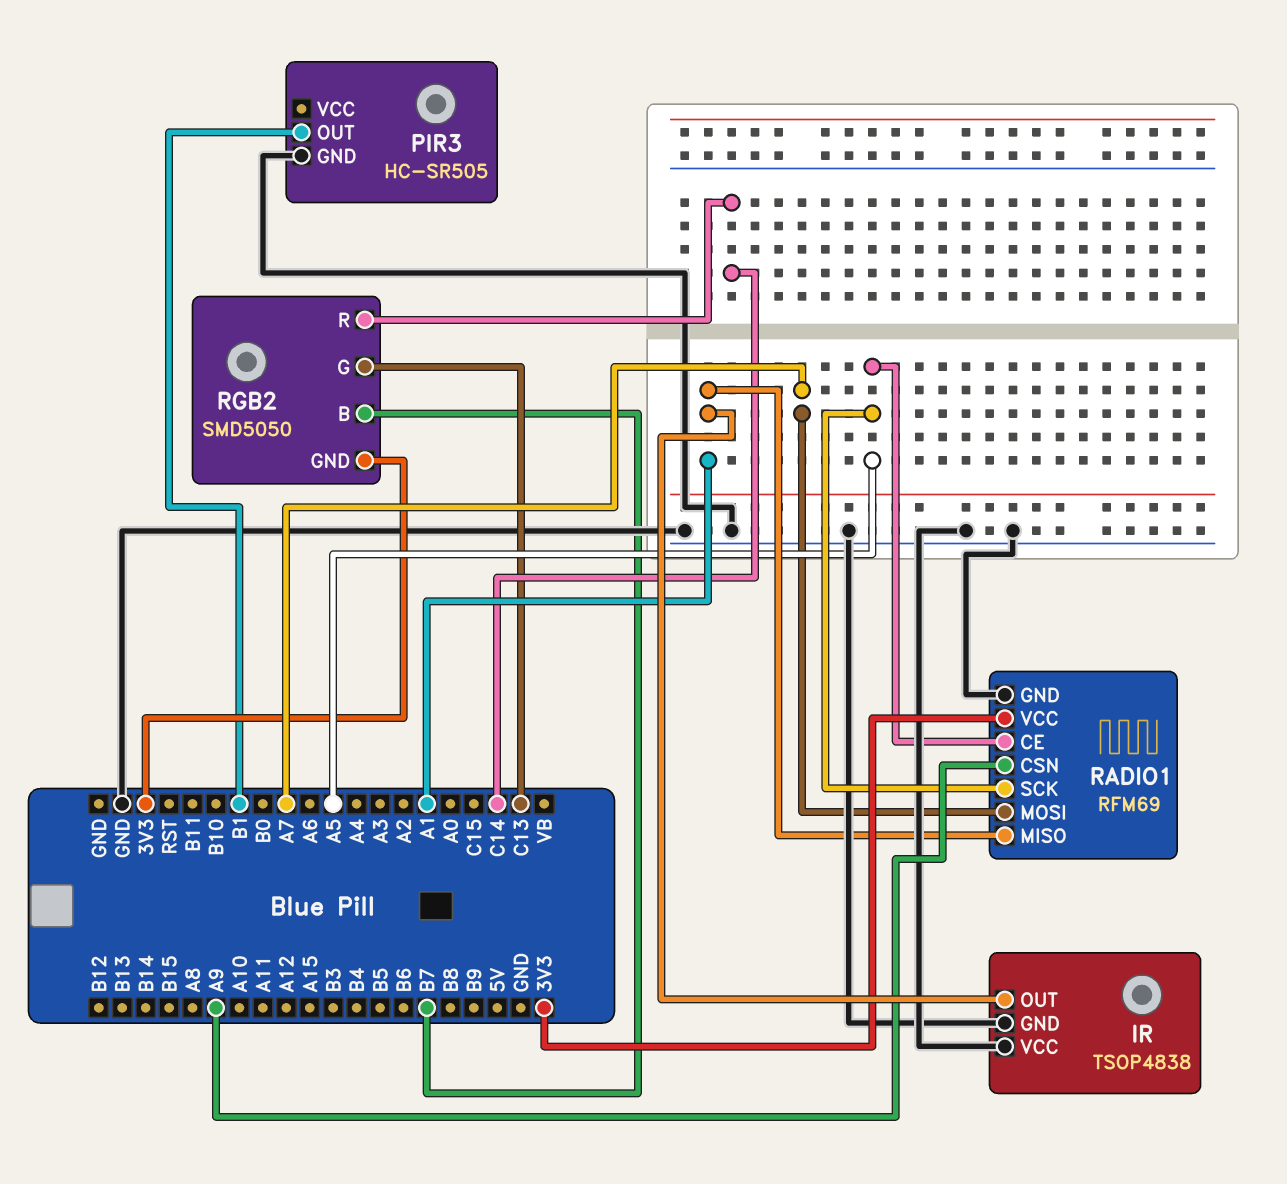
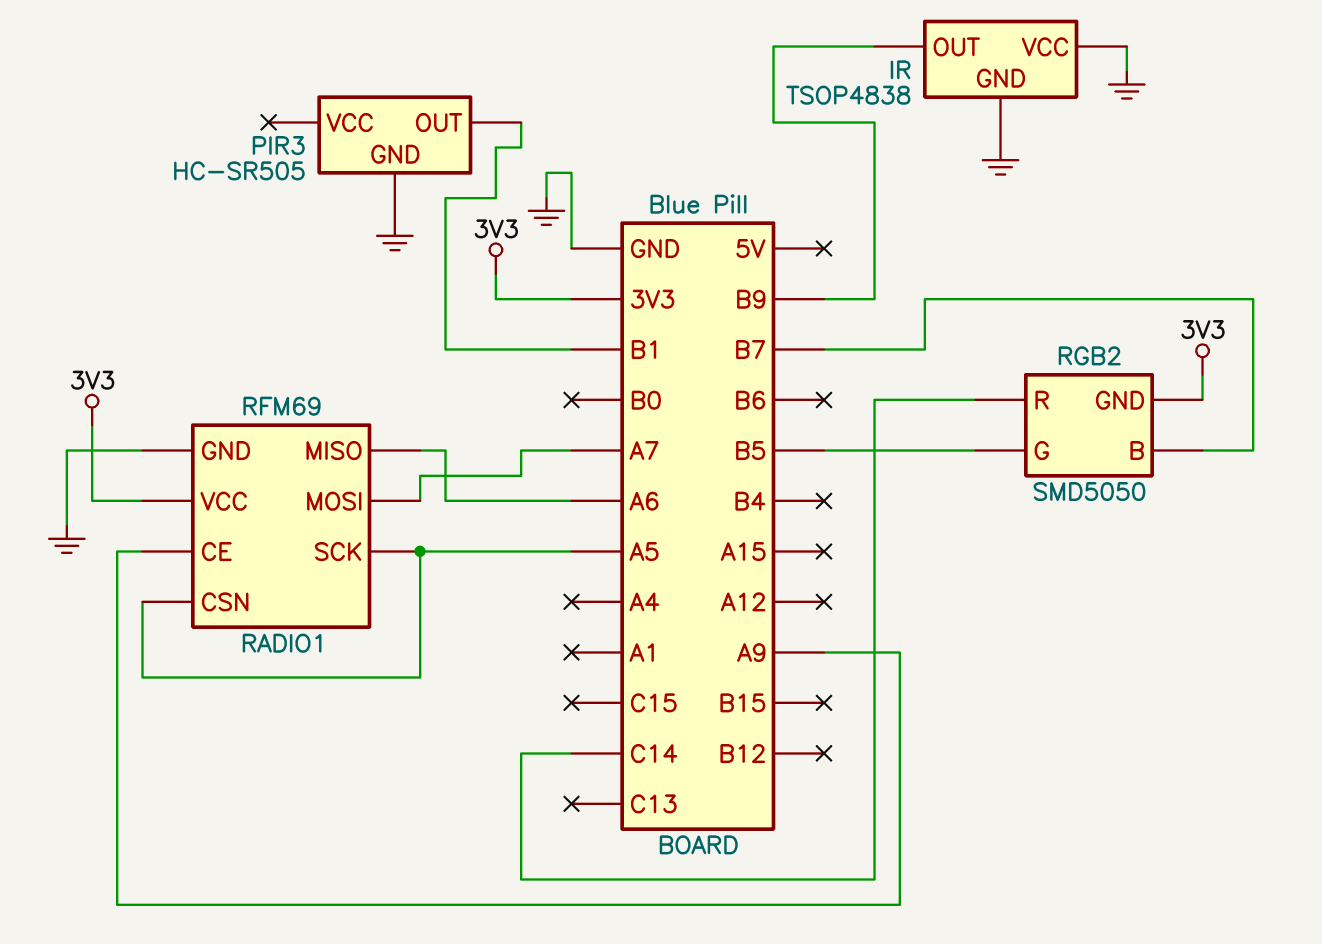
IR pin OUT: A1 -> B9
RADIO1 pin CE: A5 -> A9
RADIO1 pin CSN: A9 -> A5
RADIO1 pin MISO: A1 -> A6
RGB2 pin G: C13 -> B5

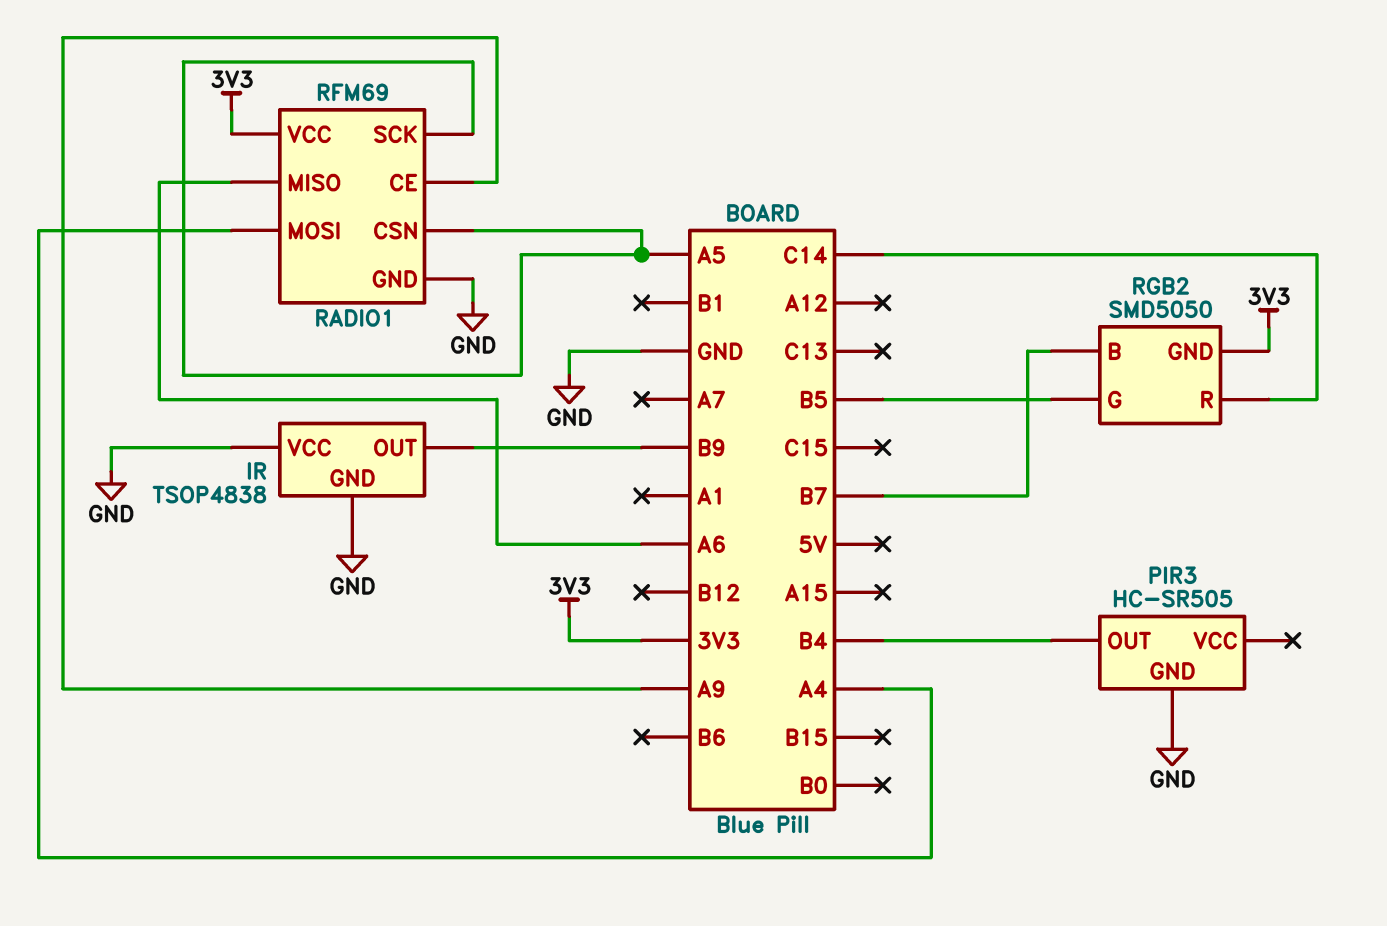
PIR3 pin OUT: B1 -> B4
RADIO1 pin MOSI: A7 -> A4

